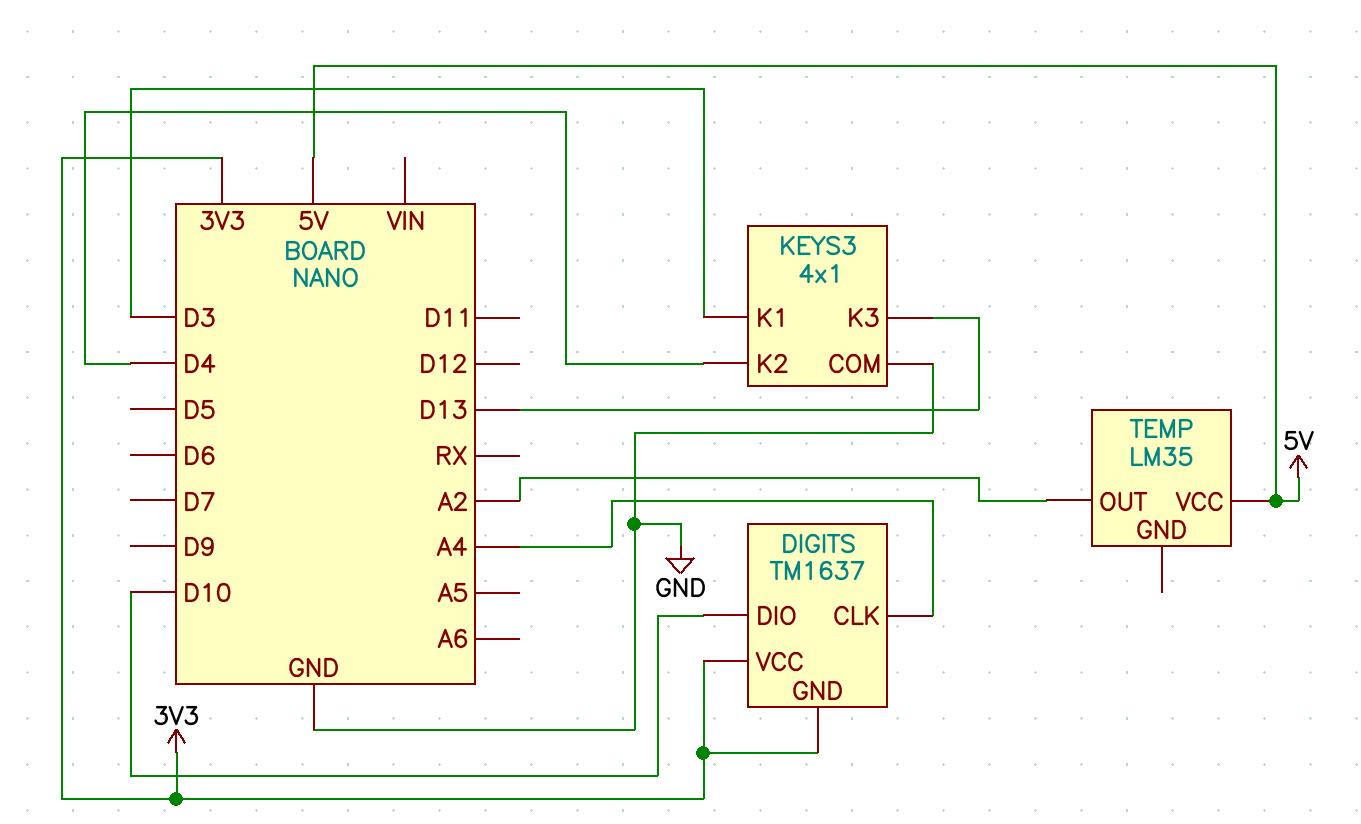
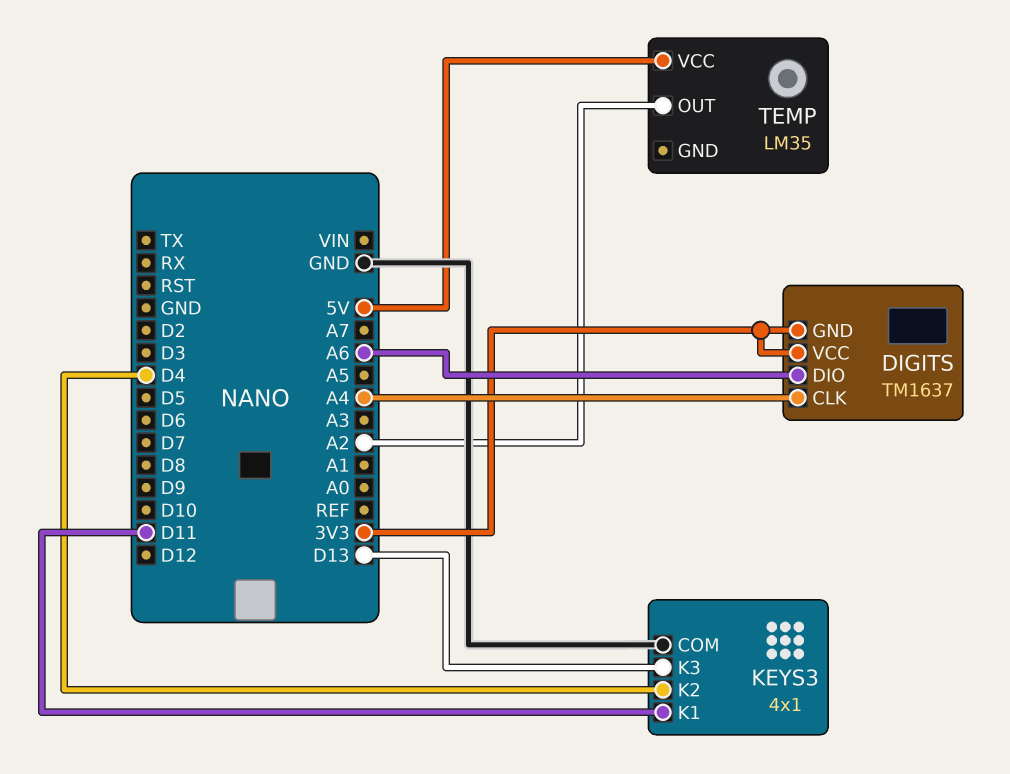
DIGITS pin DIO: D10 -> A6
KEYS3 pin K1: D3 -> D11

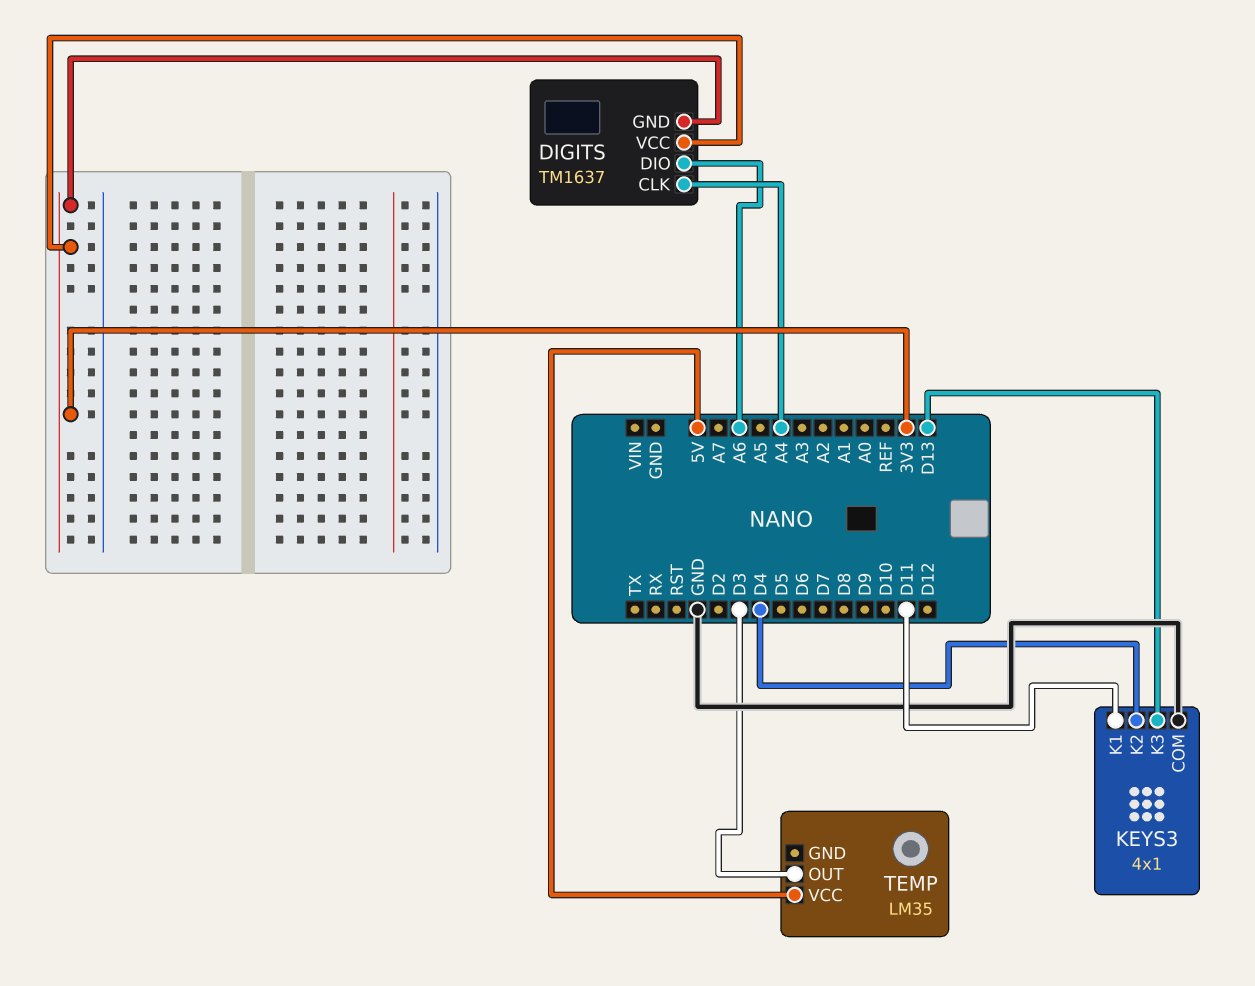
TEMP pin OUT: A2 -> D3

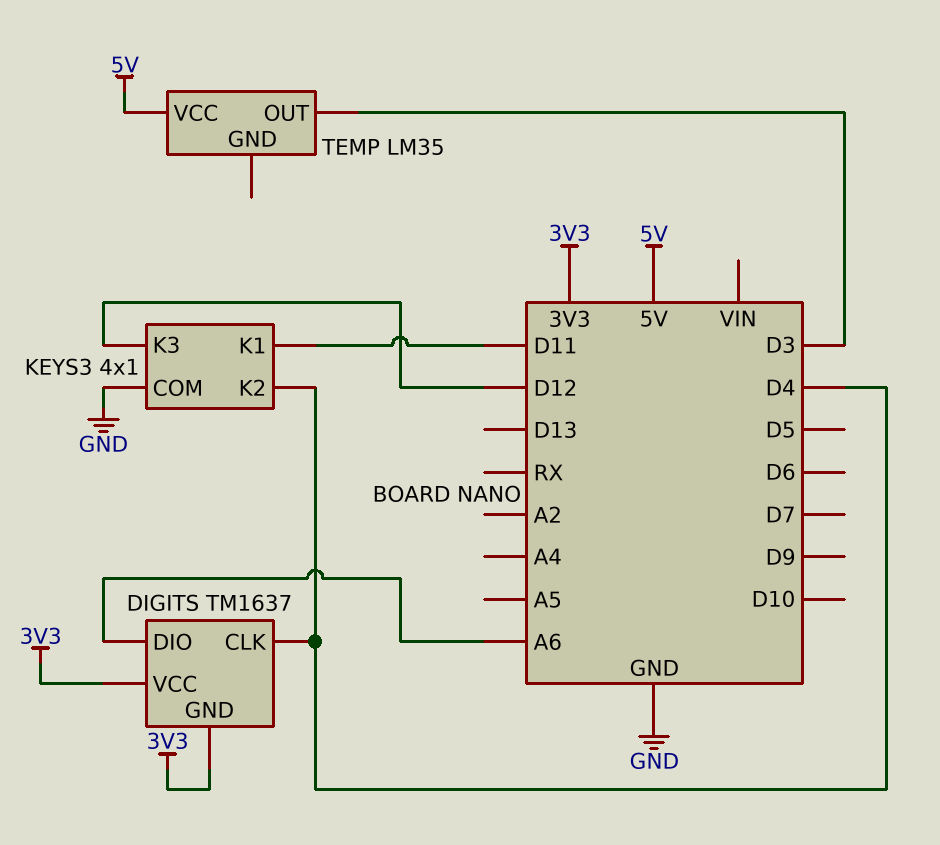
DIGITS pin CLK: A4 -> D4
KEYS3 pin K3: D13 -> D12

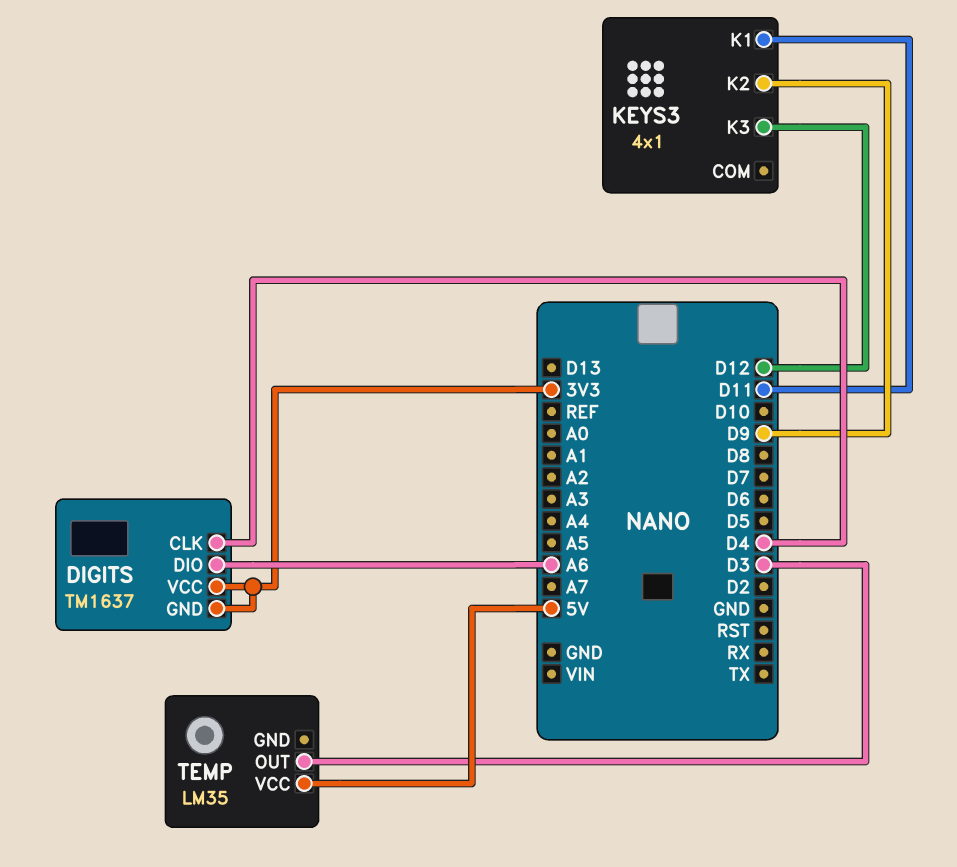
KEYS3 pin COM: GND -> none
KEYS3 pin K2: D4 -> D9

